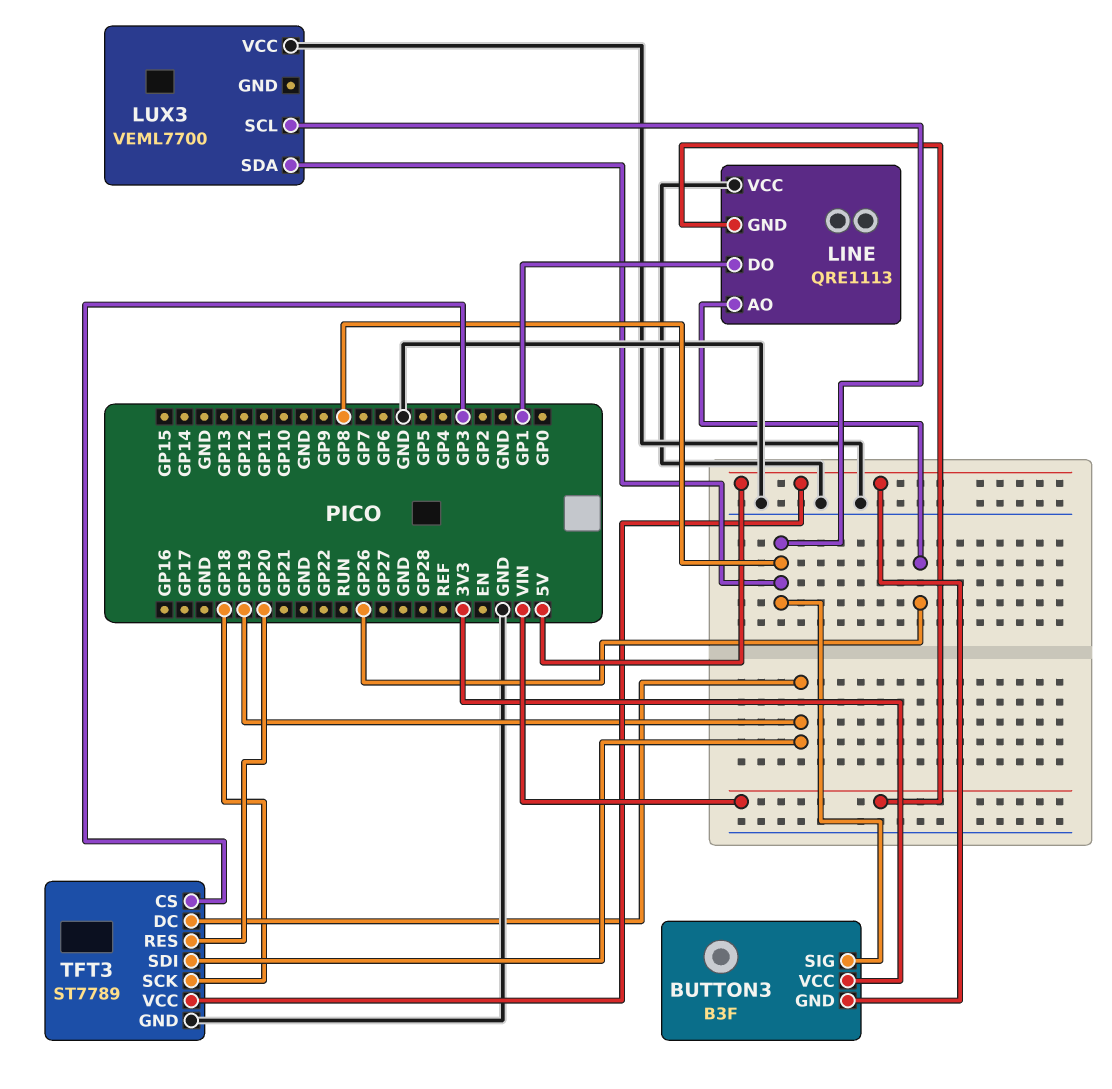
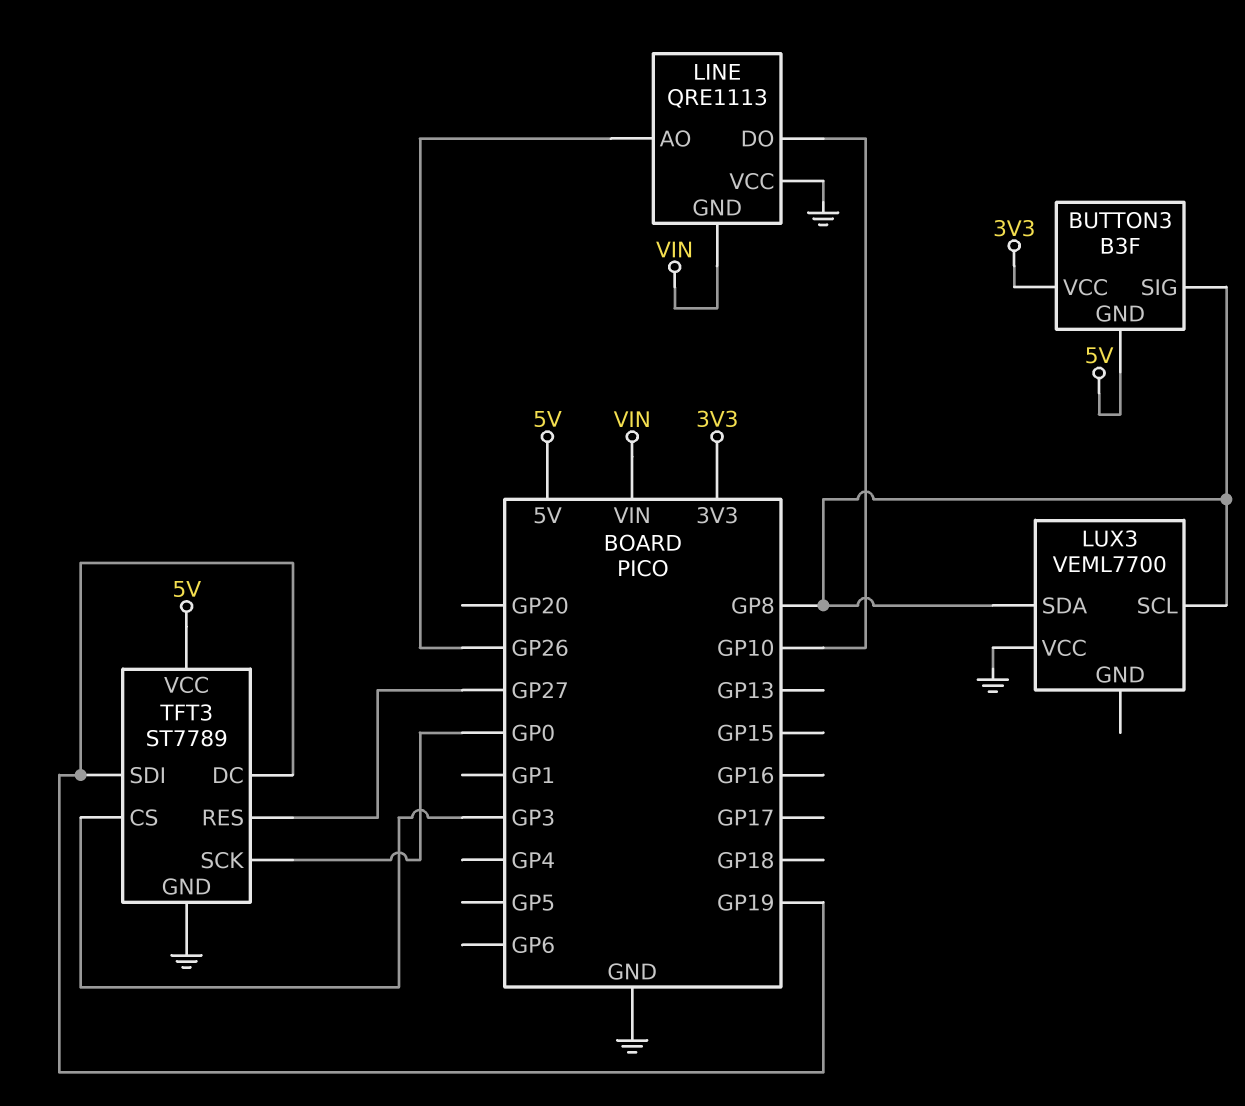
LINE pin DO: GP1 -> GP10
TFT3 pin RES: GP20 -> GP27
TFT3 pin SCK: GP18 -> GP0

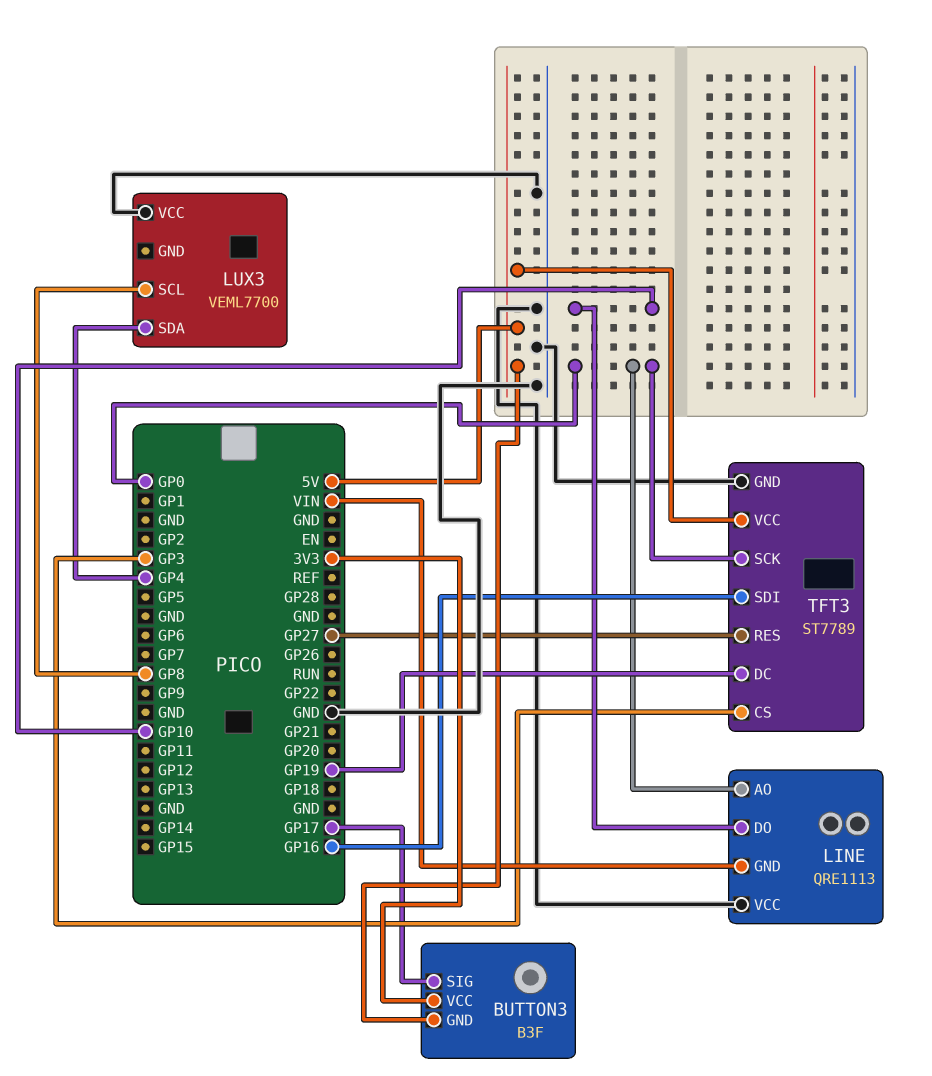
BUTTON3 pin SIG: GP8 -> GP17
LINE pin AO: GP26 -> GP0
LUX3 pin SDA: GP8 -> GP4
TFT3 pin SDI: GP19 -> GP16

